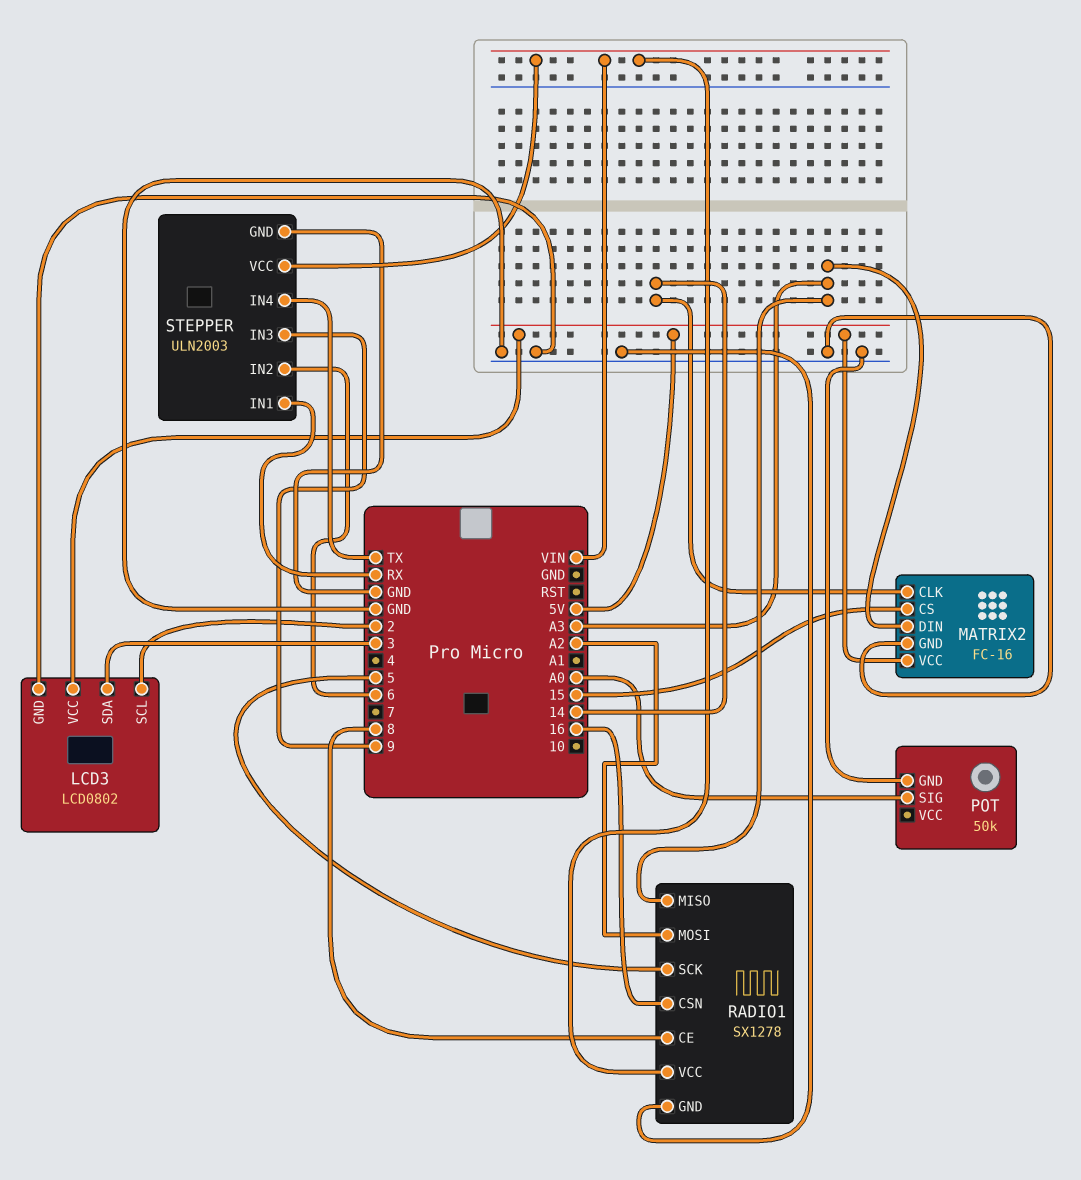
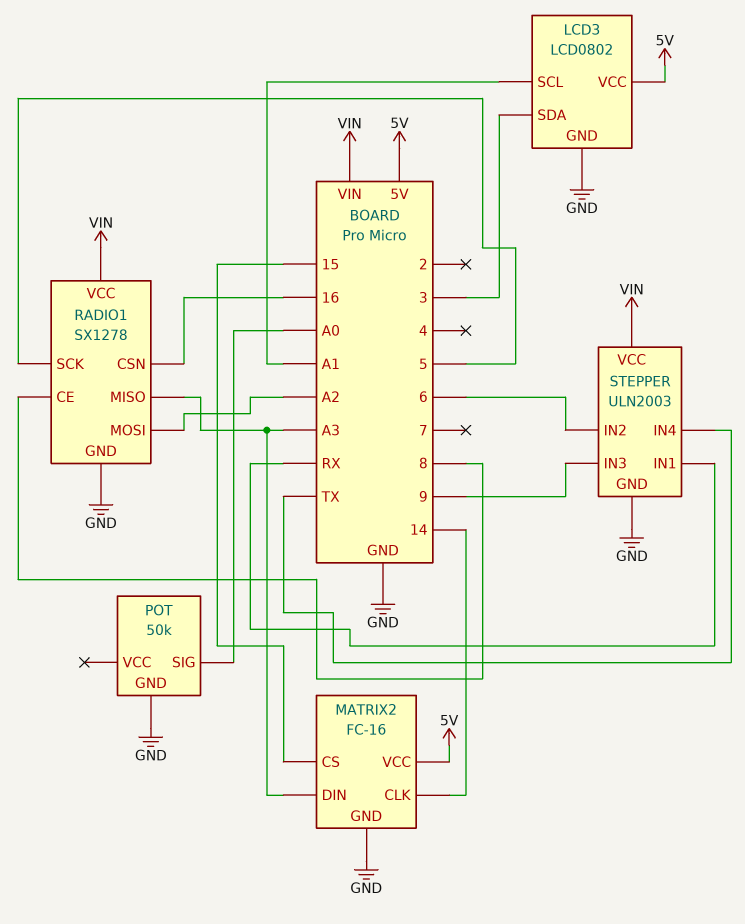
LCD3 pin SCL: 2 -> A1

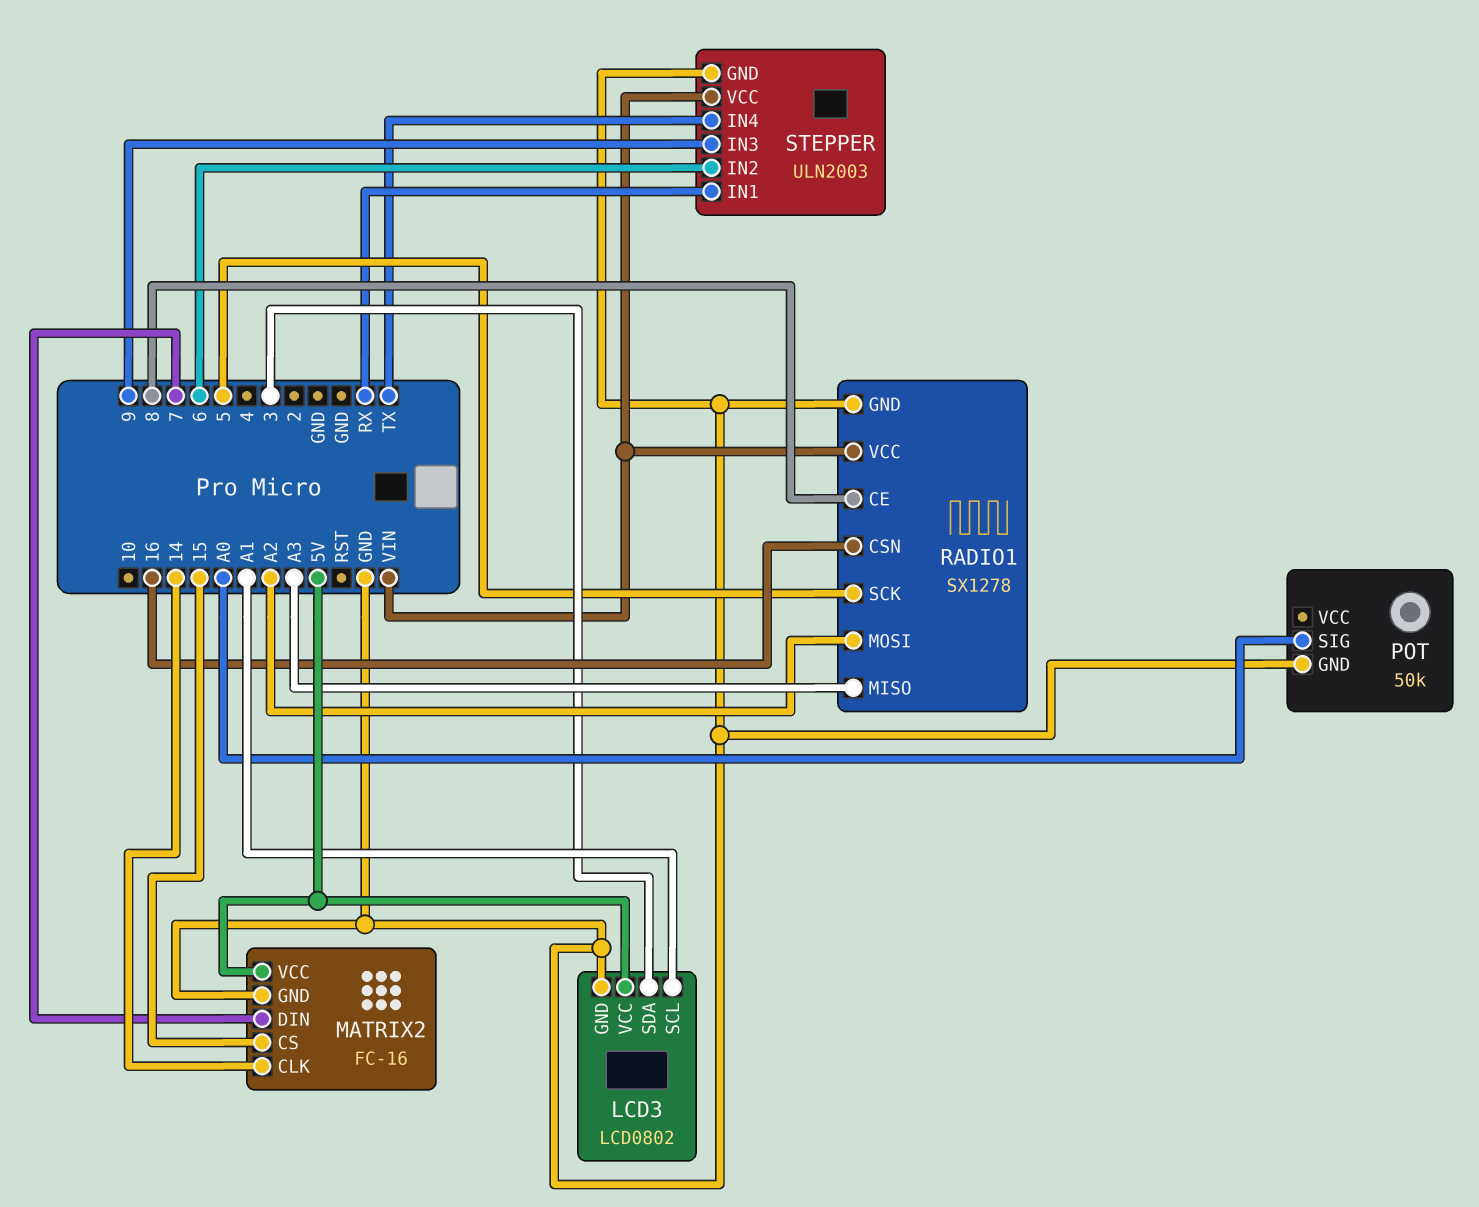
MATRIX2 pin DIN: A3 -> 7

